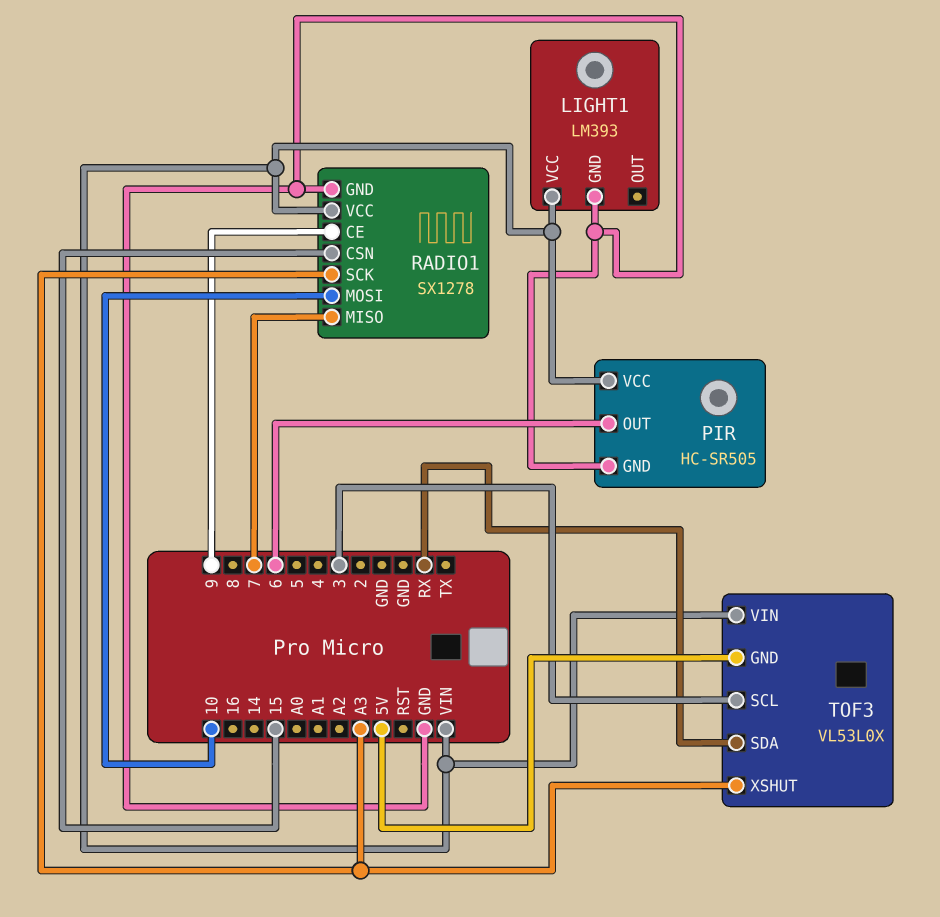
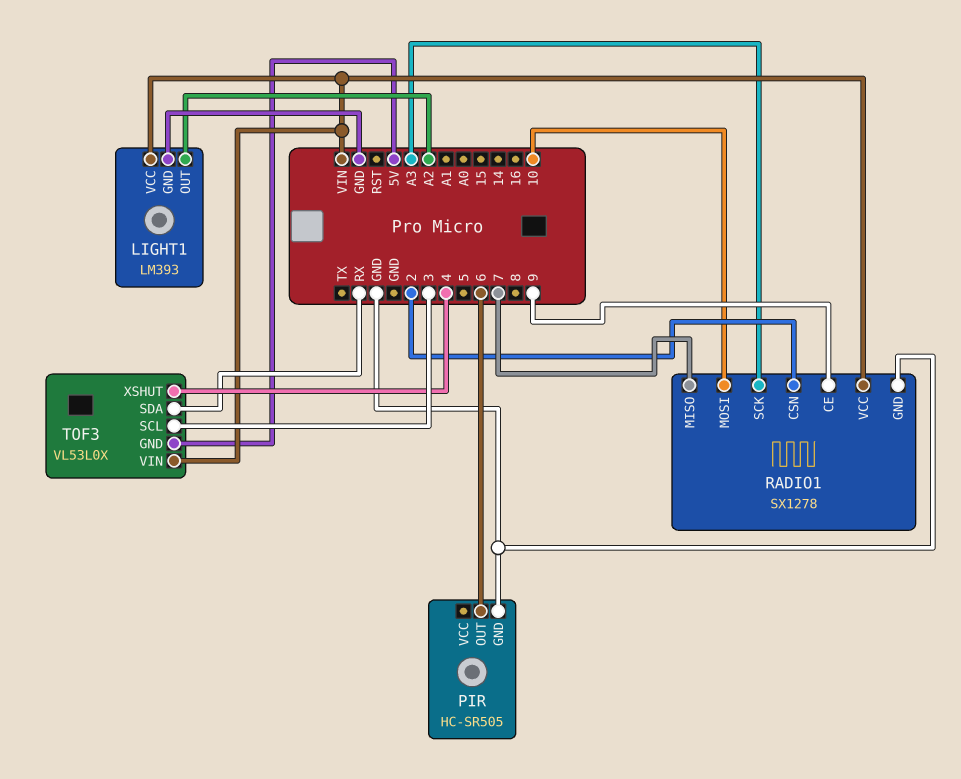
LIGHT1 pin OUT: none -> A2
PIR pin VCC: VIN -> none
RADIO1 pin CSN: 15 -> 2
TOF3 pin XSHUT: A3 -> 4

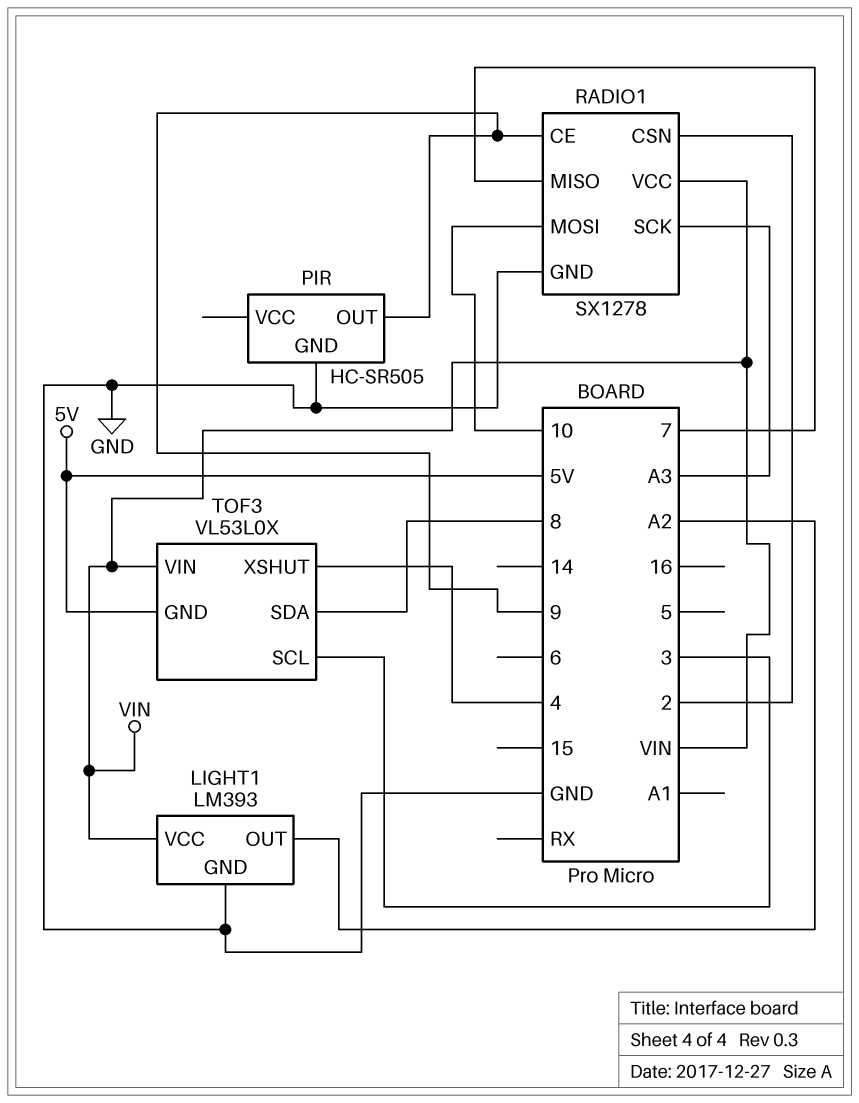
PIR pin OUT: 6 -> 9
TOF3 pin SDA: RX -> 8

